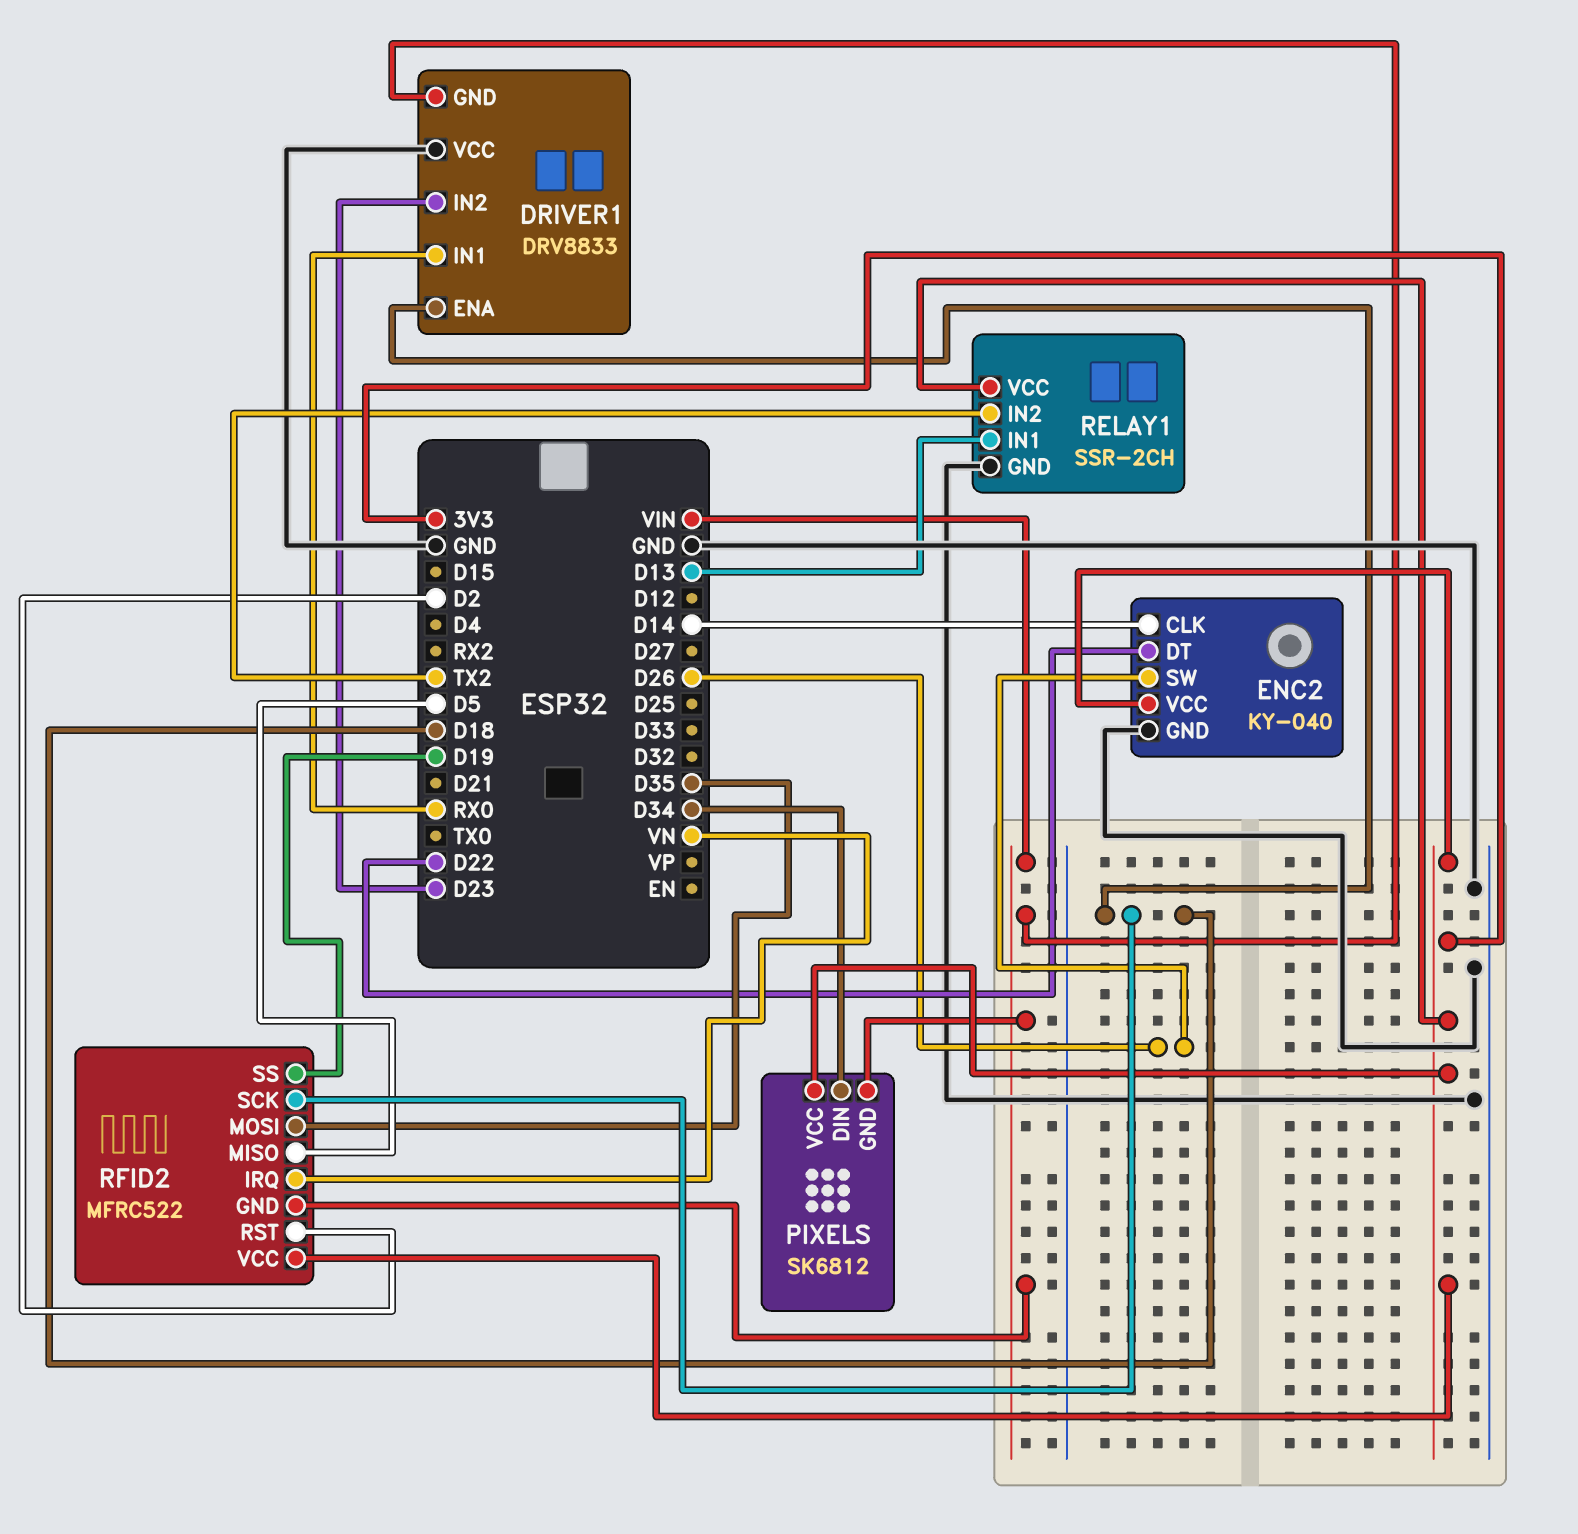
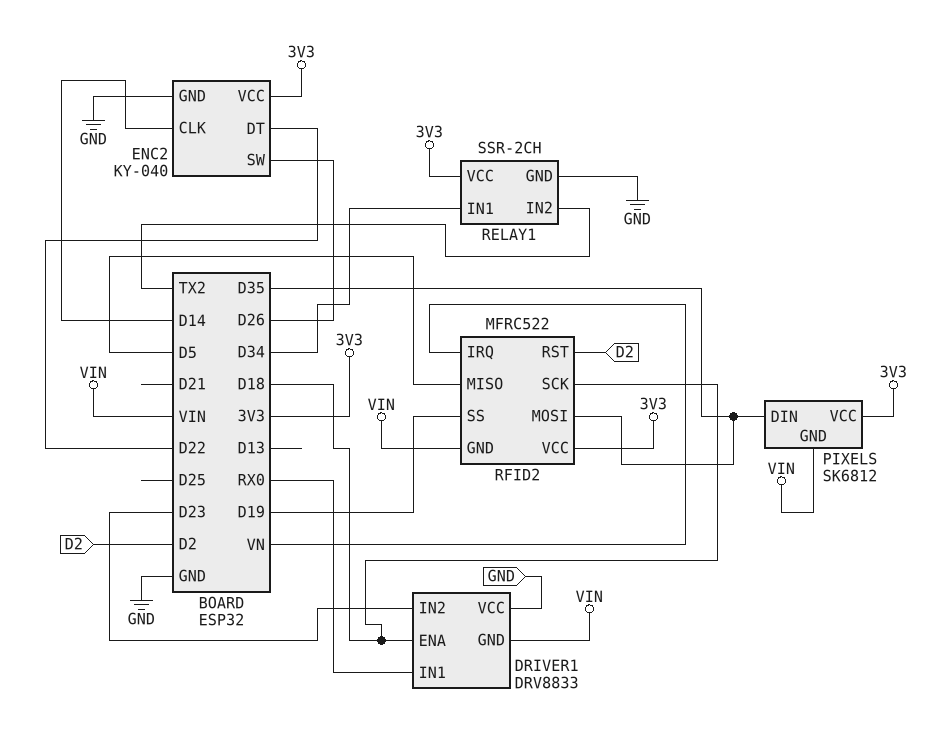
PIXELS pin DIN: D34 -> D35
RELAY1 pin IN1: D13 -> D34

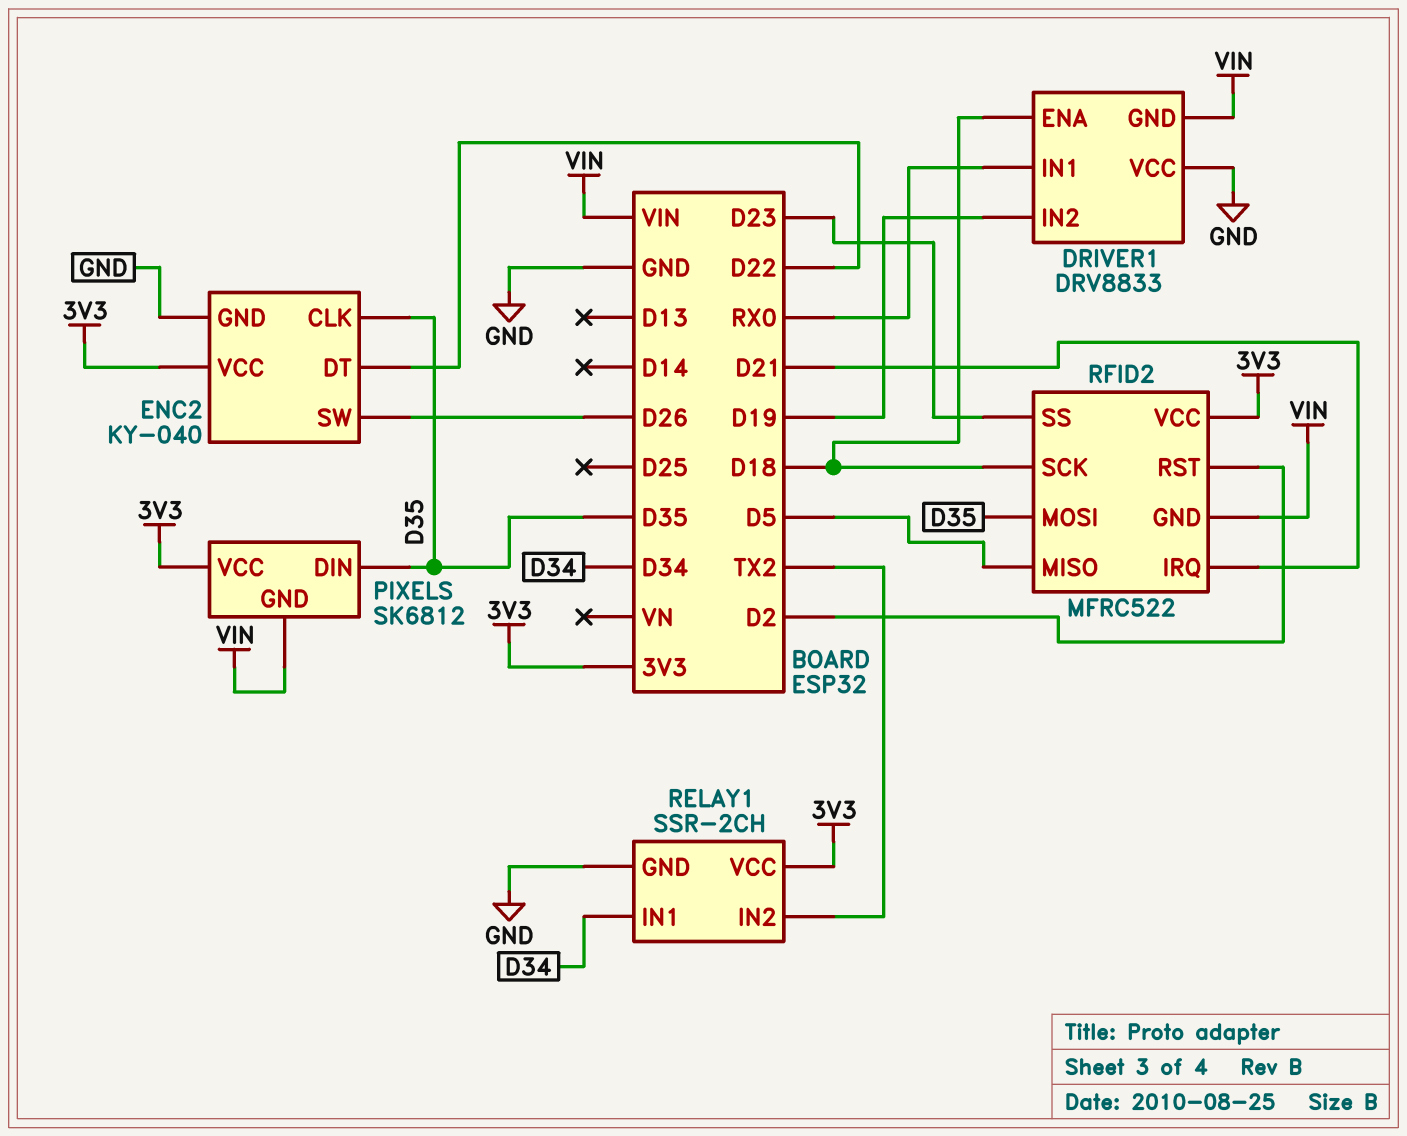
DRIVER1 pin IN2: D23 -> D19
ENC2 pin CLK: D14 -> D35
RFID2 pin IRQ: VN -> D21
RFID2 pin SS: D19 -> D23

